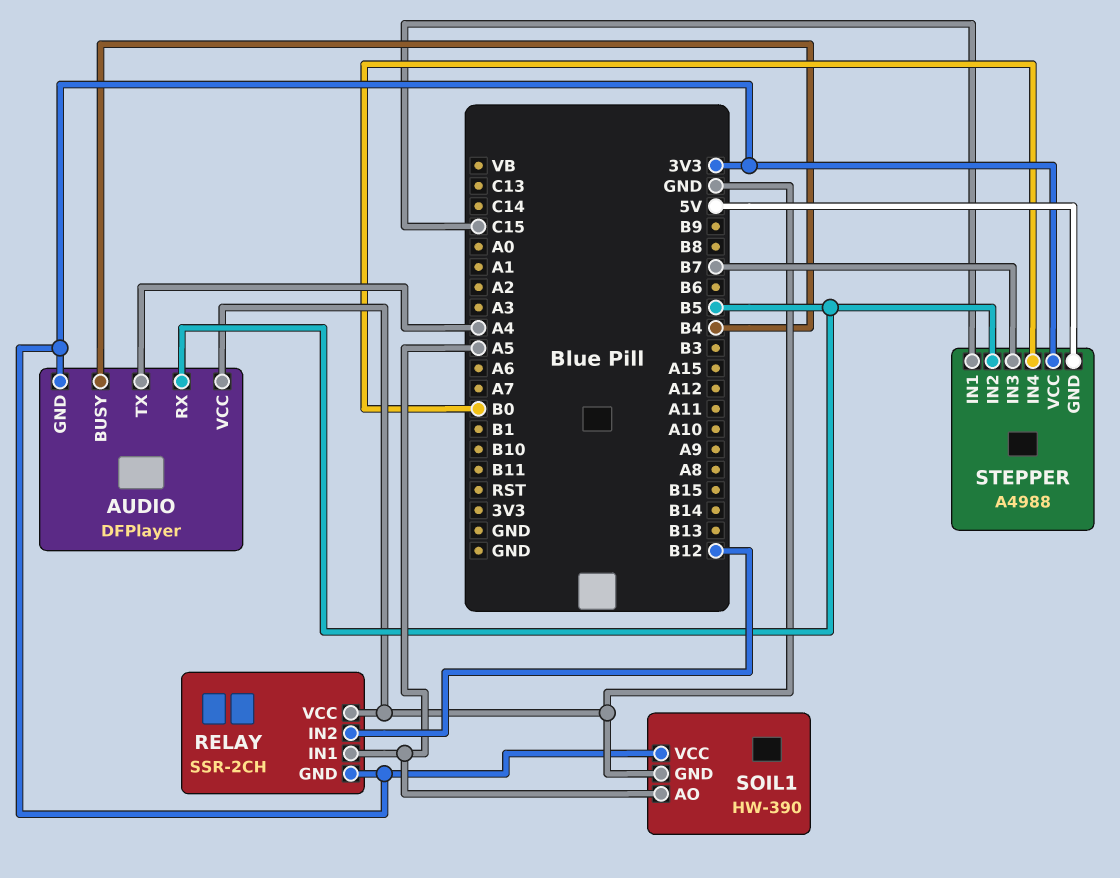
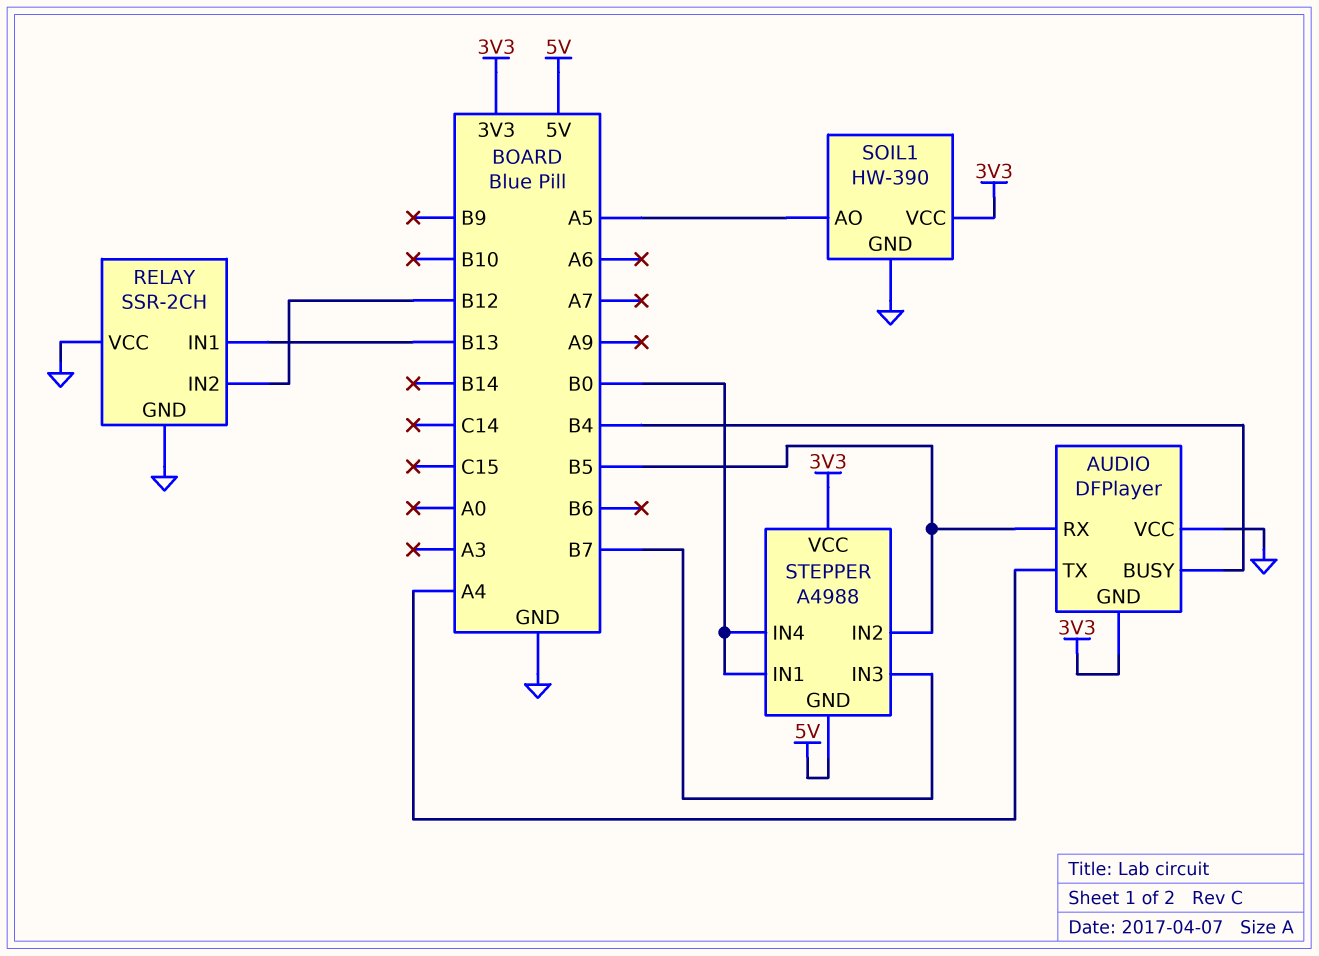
RELAY pin GND: 3V3 -> GND
RELAY pin IN1: A5 -> B13
STEPPER pin IN1: C15 -> B0

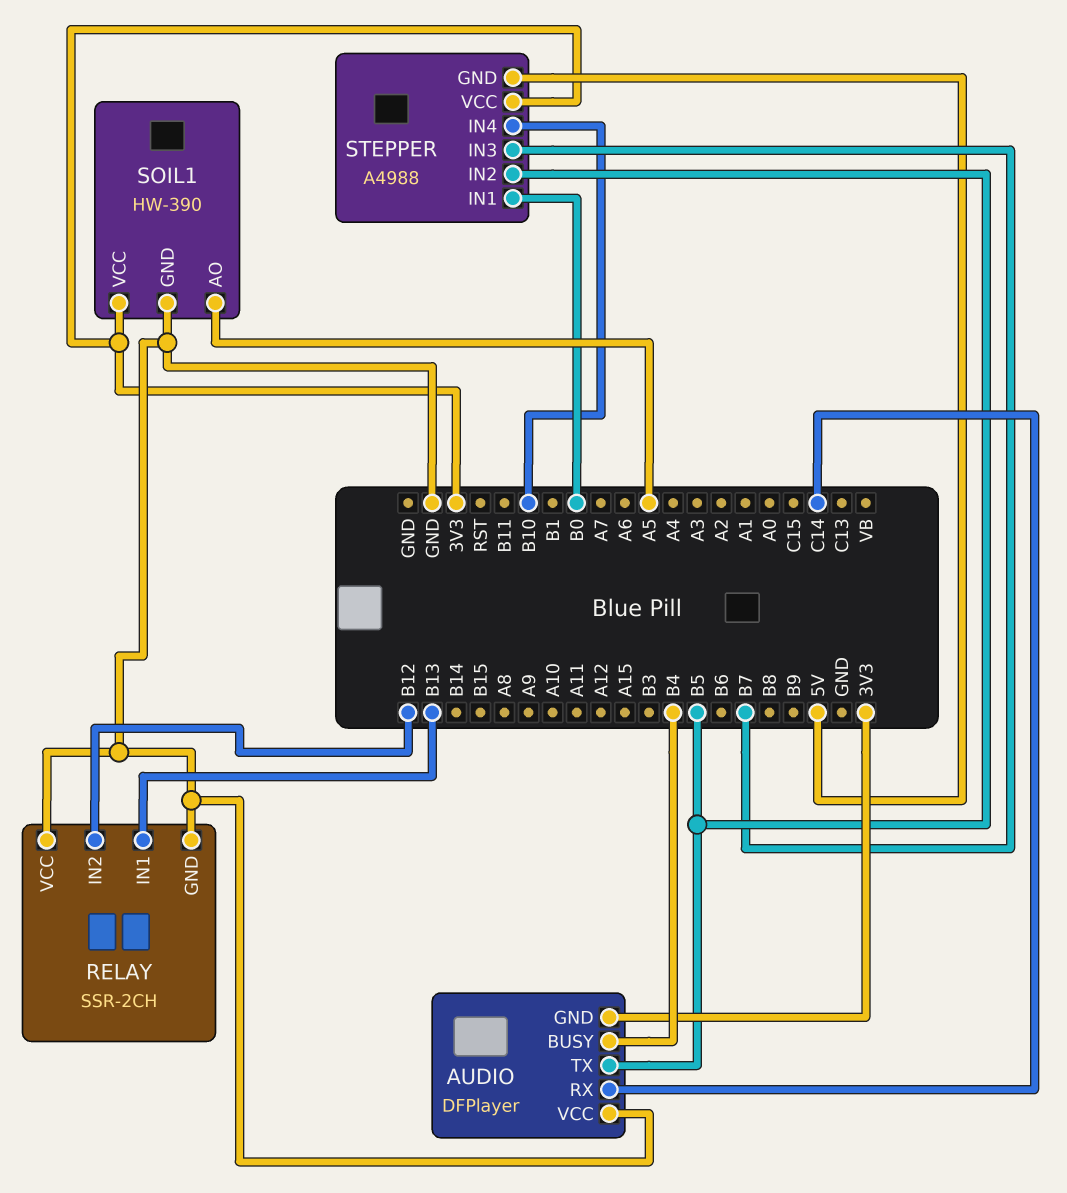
AUDIO pin RX: B5 -> C14
AUDIO pin TX: A4 -> B5
STEPPER pin IN4: B0 -> B10

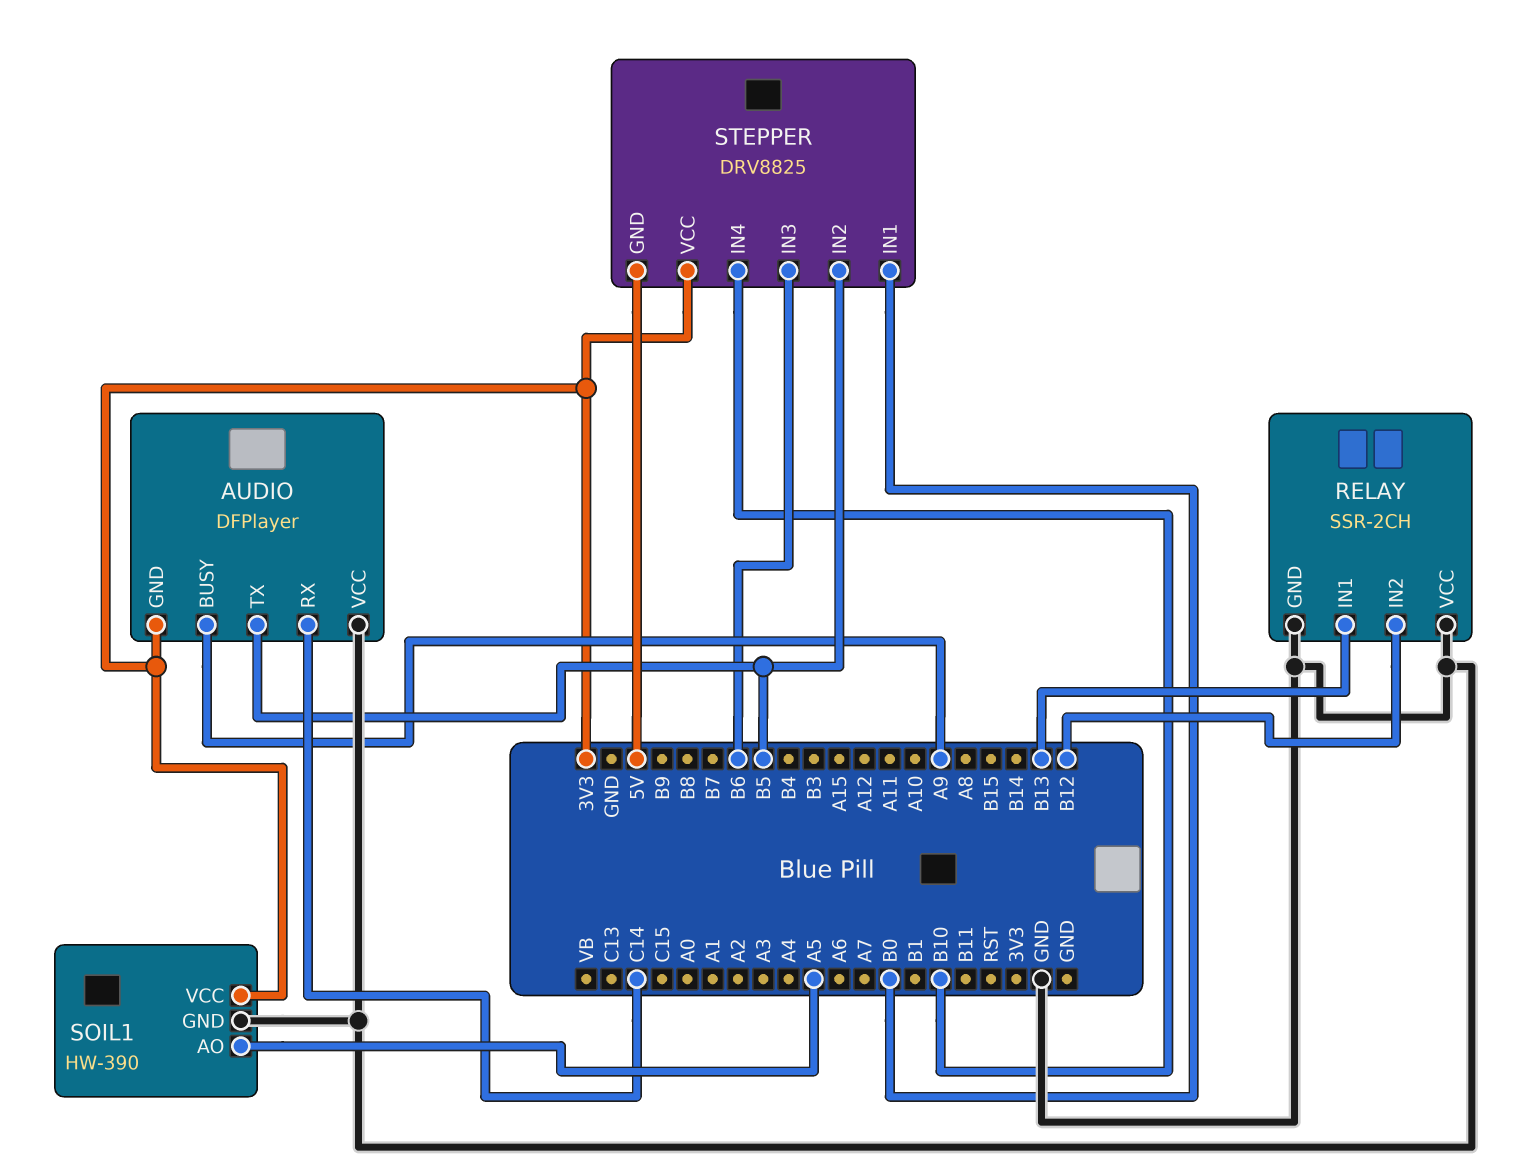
AUDIO pin BUSY: B4 -> A9
STEPPER: A4988 -> DRV8825
STEPPER pin IN3: B7 -> B6

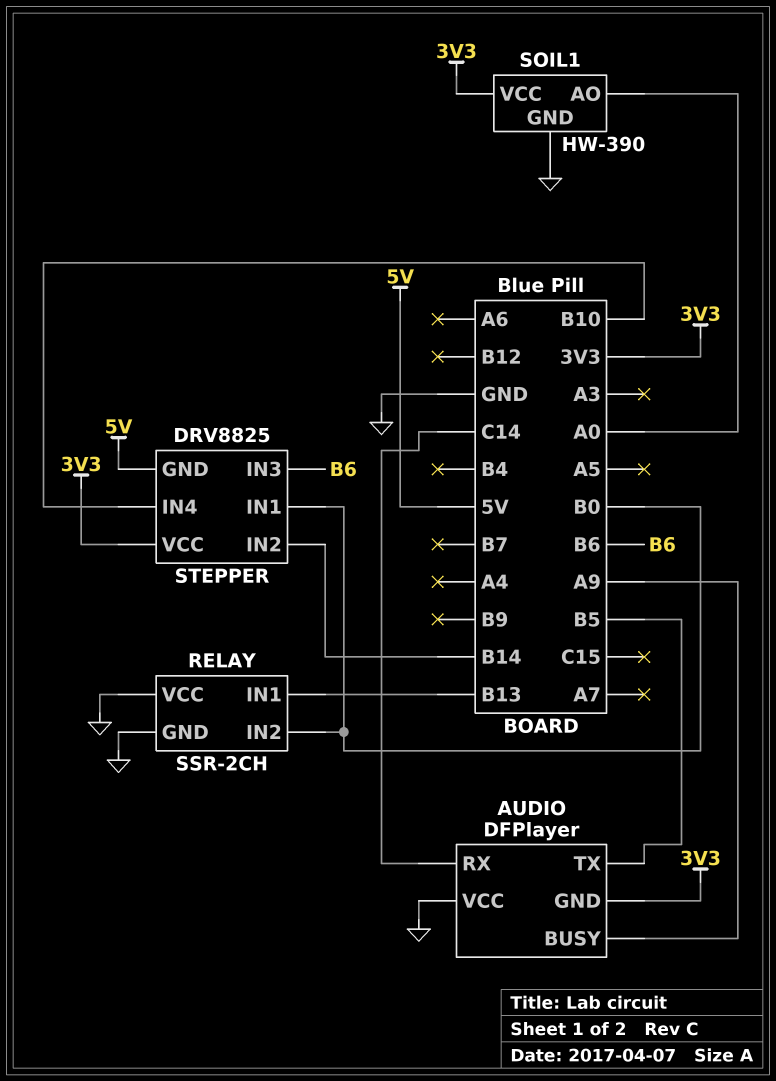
RELAY pin IN2: B12 -> B0
SOIL1 pin AO: A5 -> A0
STEPPER pin IN2: B5 -> B14

